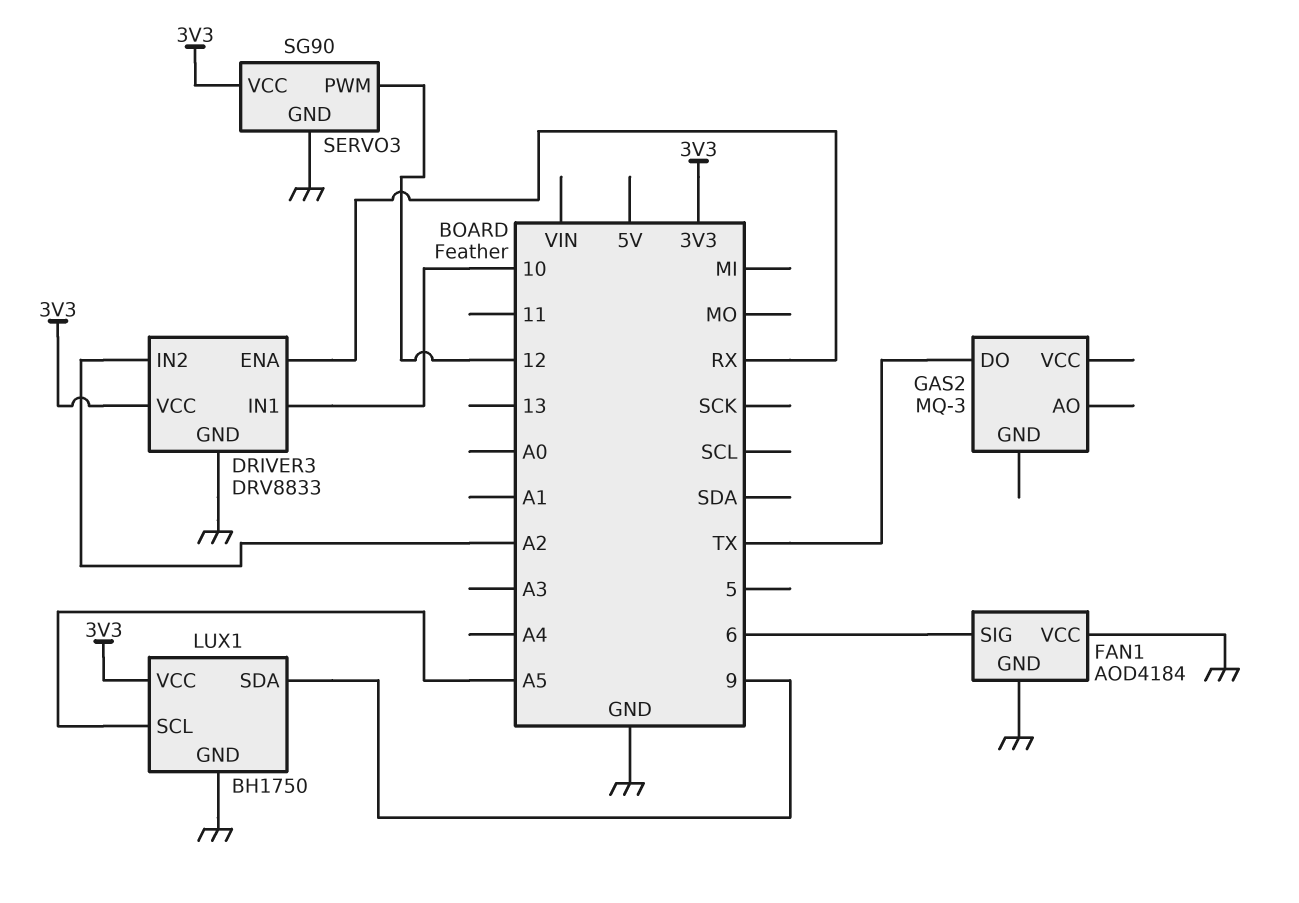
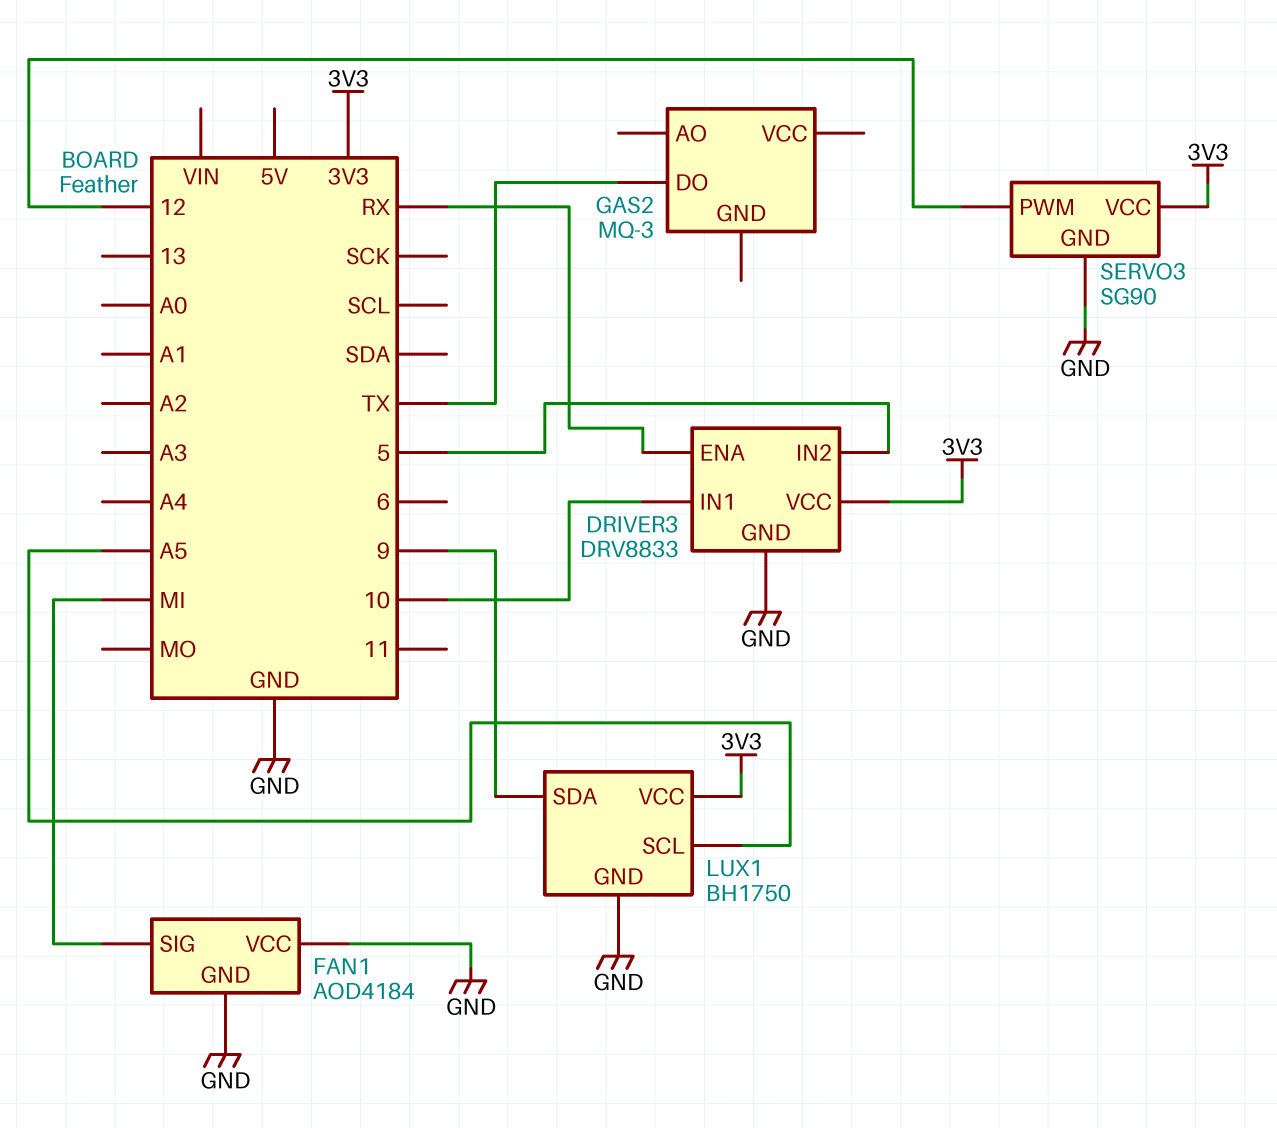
DRIVER3 pin IN2: A2 -> 5
FAN1 pin SIG: 6 -> MI

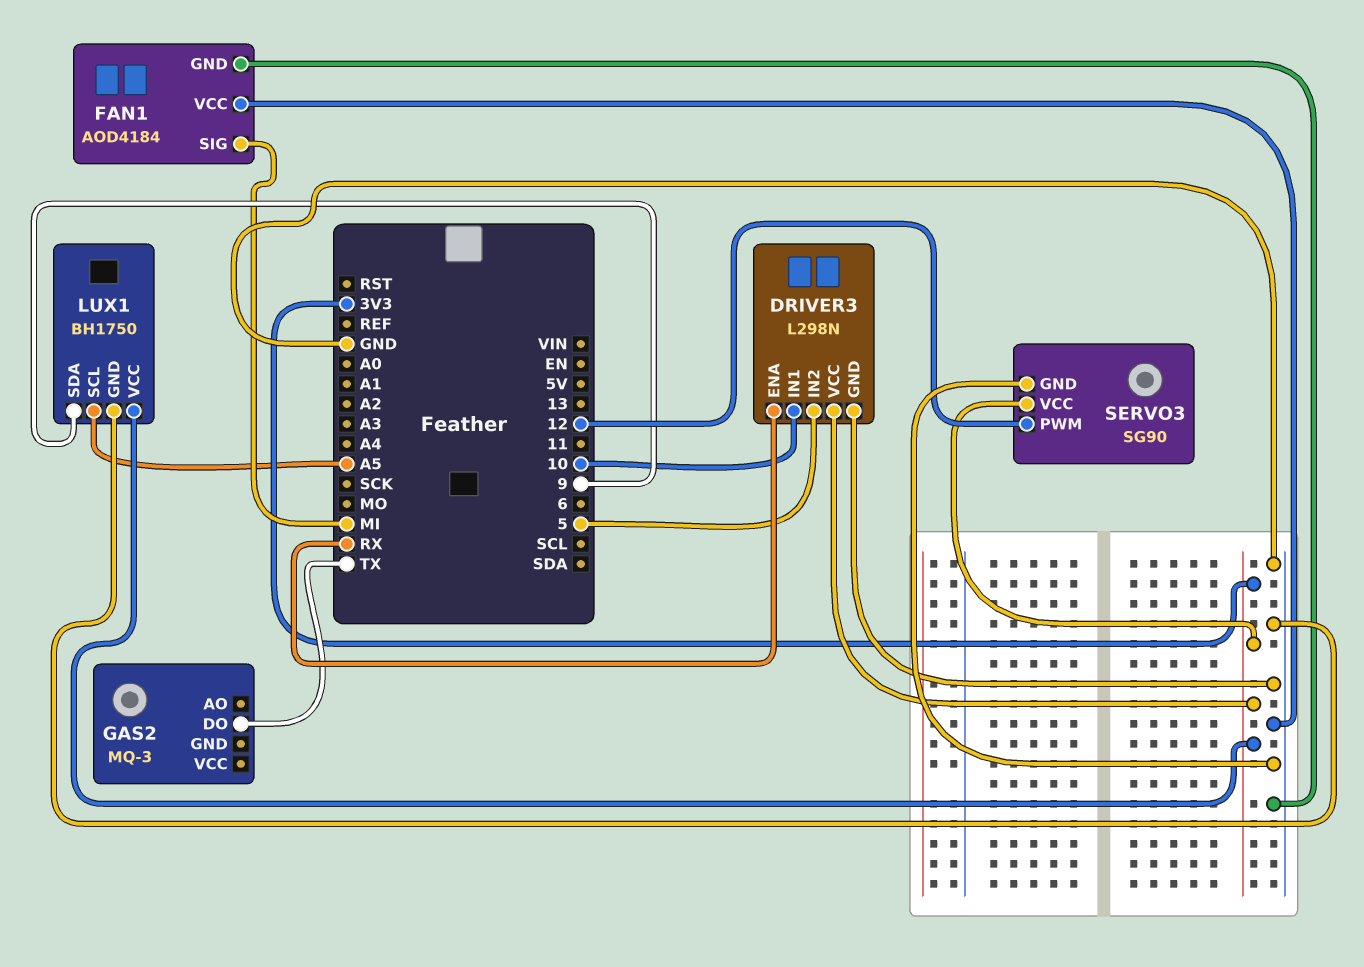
DRIVER3: DRV8833 -> L298N

